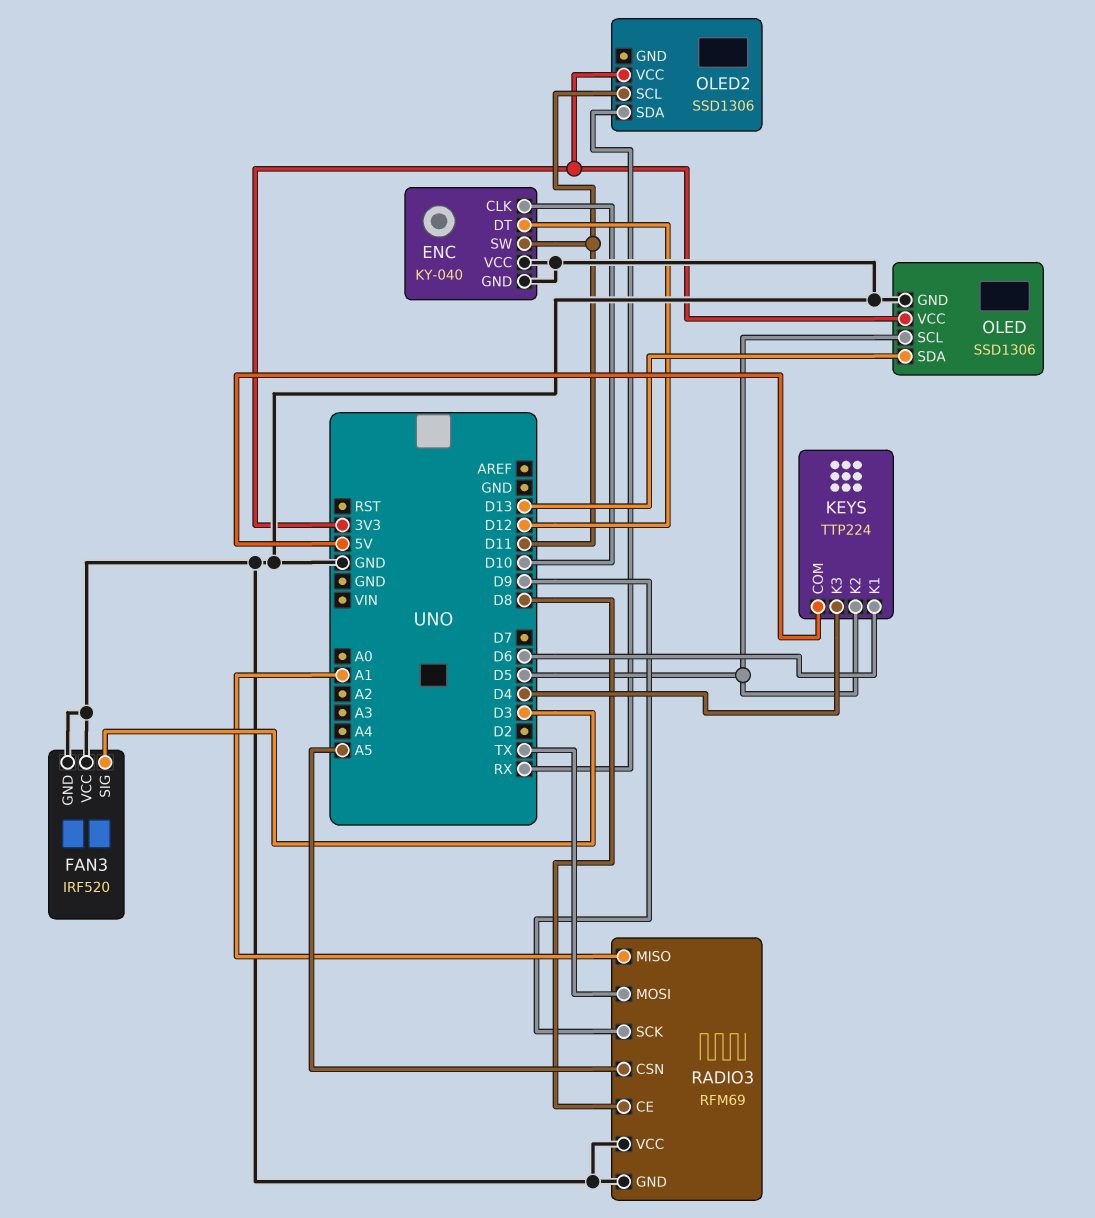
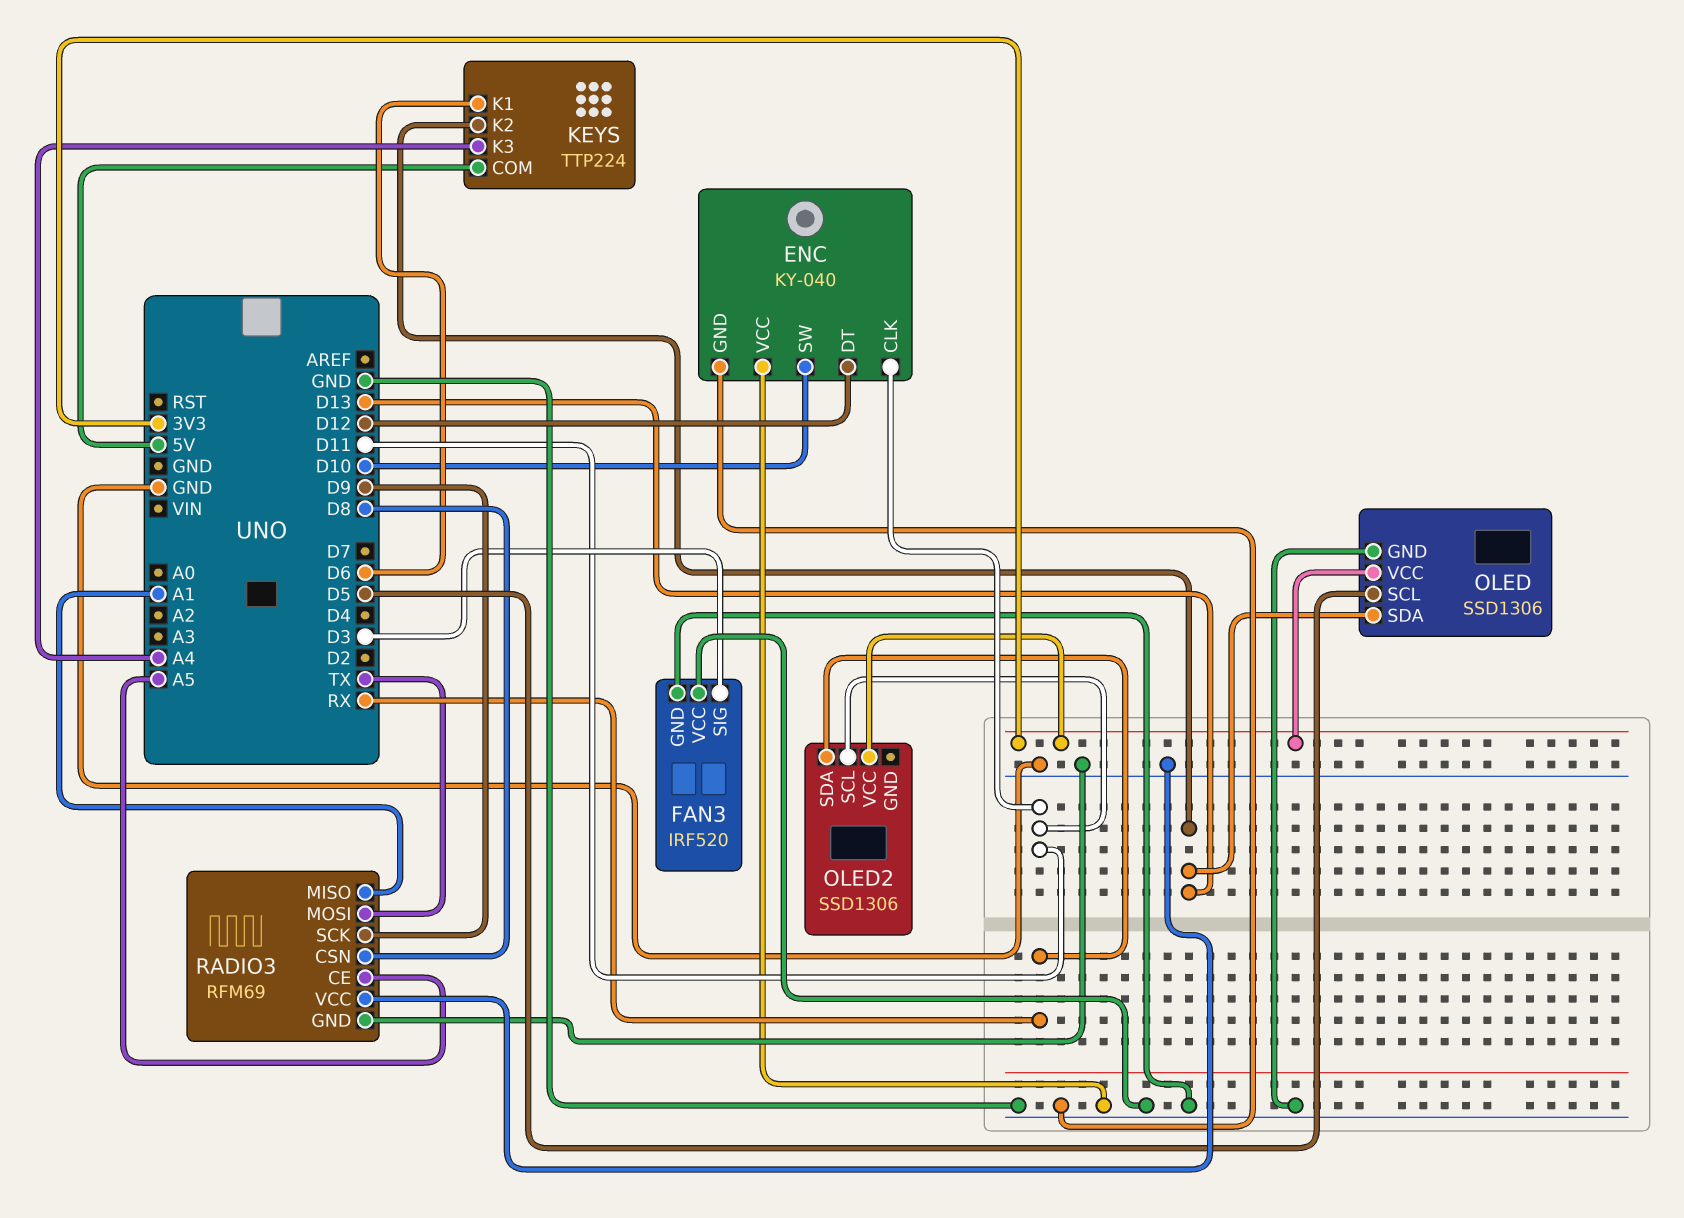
ENC pin CLK: D10 -> D11
ENC pin SW: D11 -> D10
KEYS pin K2: D5 -> D13
KEYS pin K3: D4 -> A4
RADIO3 pin CE: D8 -> A5
RADIO3 pin CSN: A5 -> D8

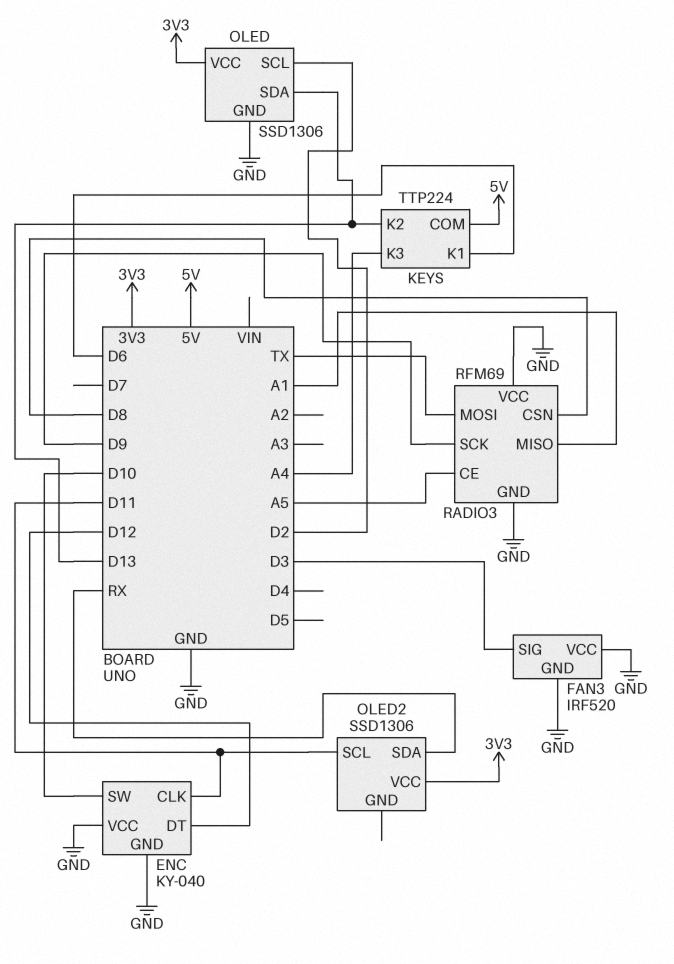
OLED pin SCL: D5 -> D2

